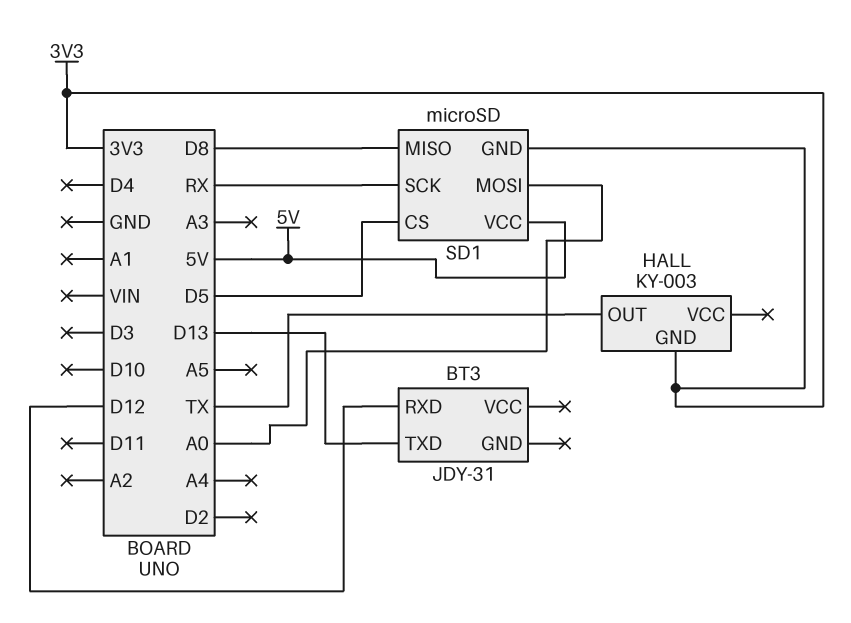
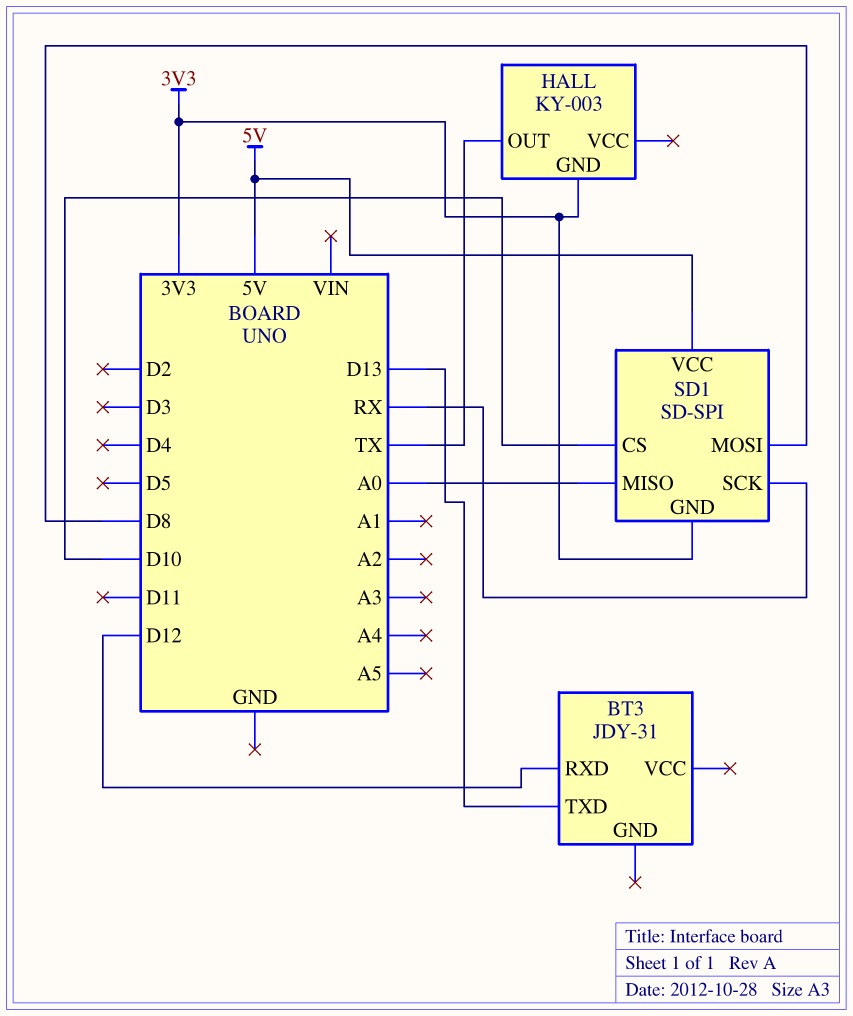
SD1: microSD -> SD-SPI
SD1 pin CS: D5 -> D10
SD1 pin MISO: D8 -> A0
SD1 pin MOSI: A0 -> D8

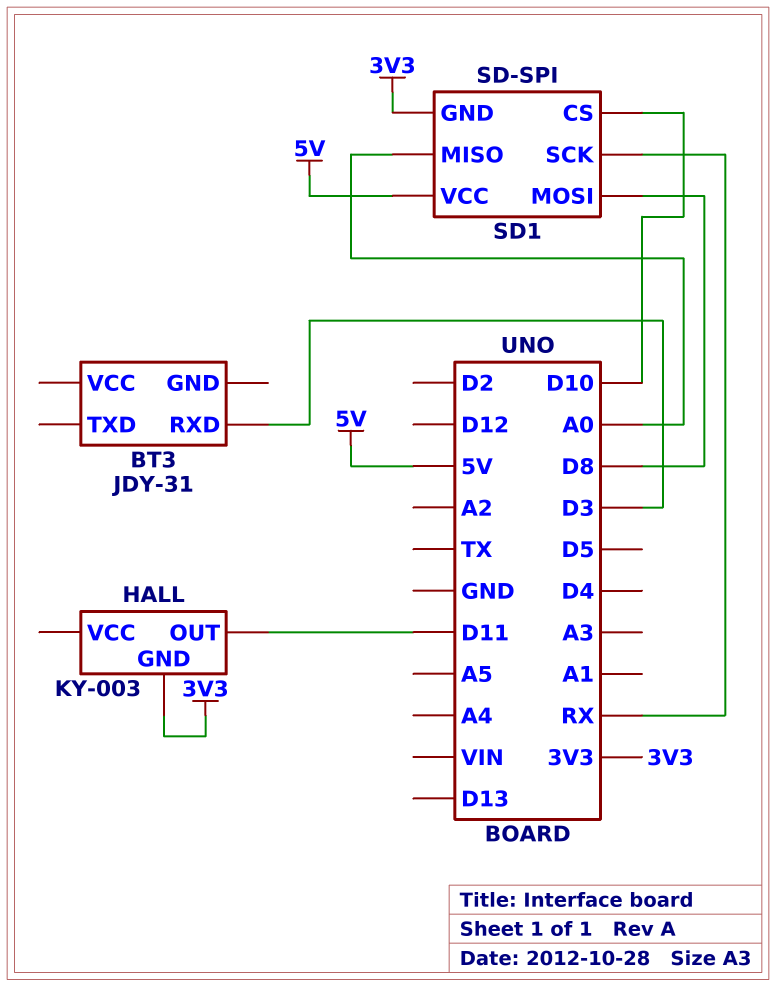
BT3 pin RXD: D12 -> D3
BT3 pin TXD: D13 -> none
HALL pin OUT: TX -> D11

